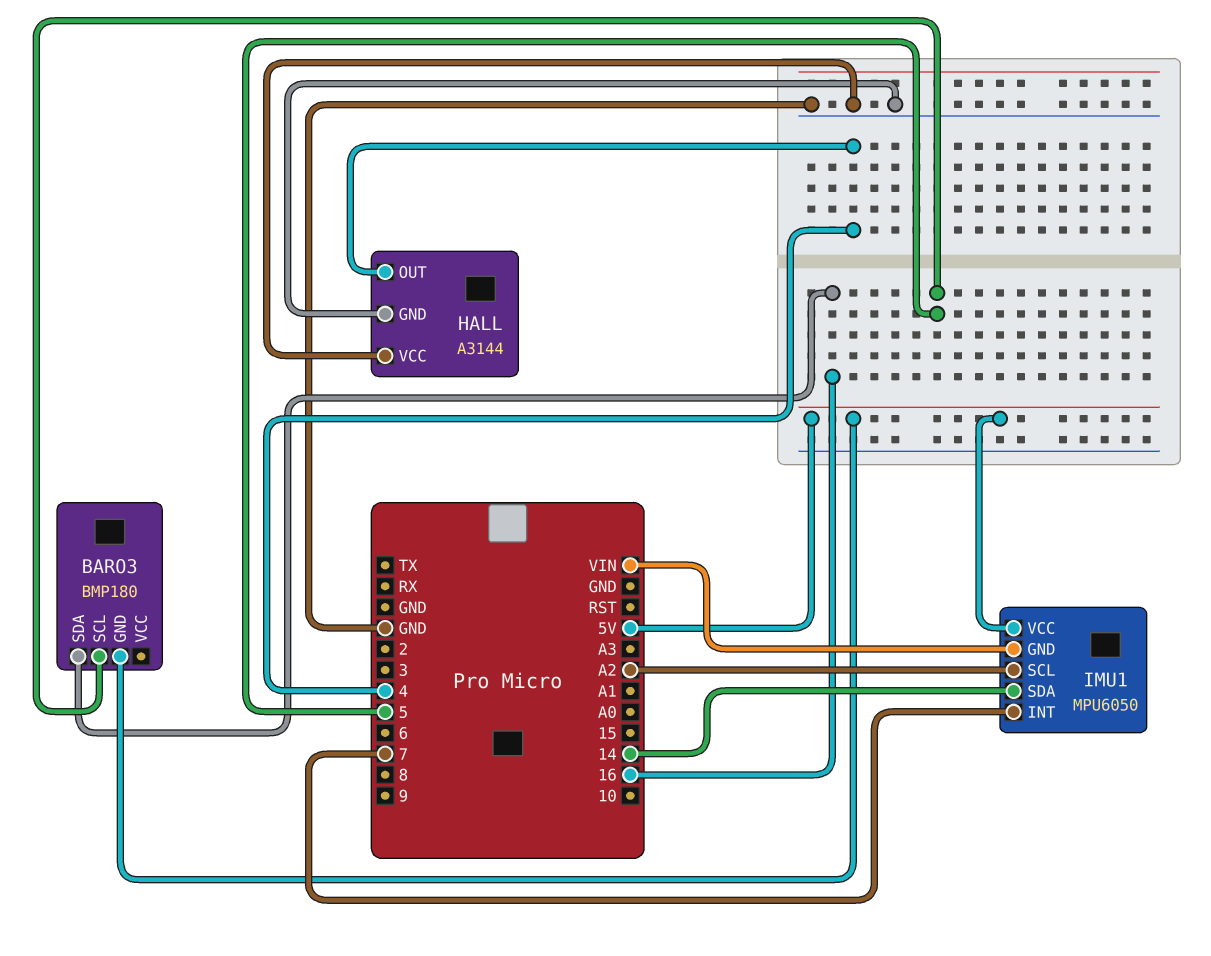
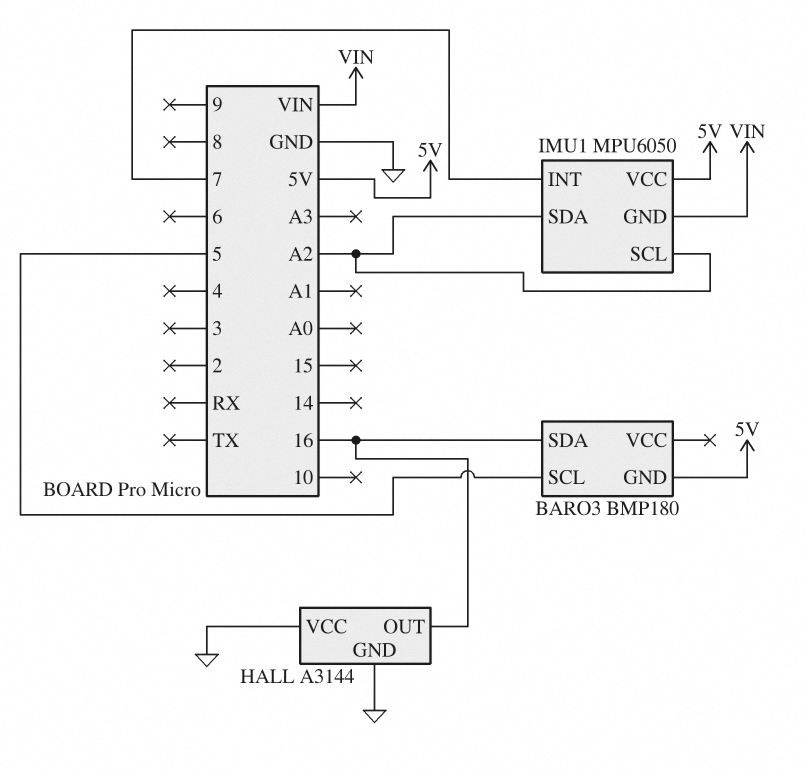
HALL pin OUT: 4 -> 16
IMU1 pin SDA: 14 -> A2

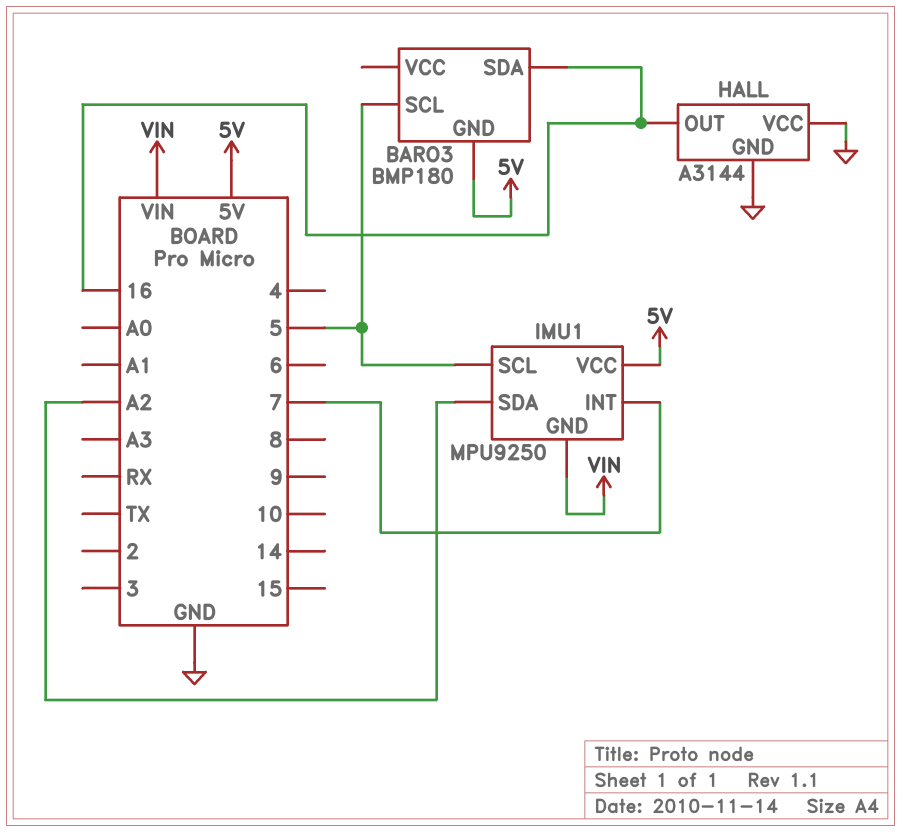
IMU1: MPU6050 -> MPU9250
IMU1 pin SCL: A2 -> 5

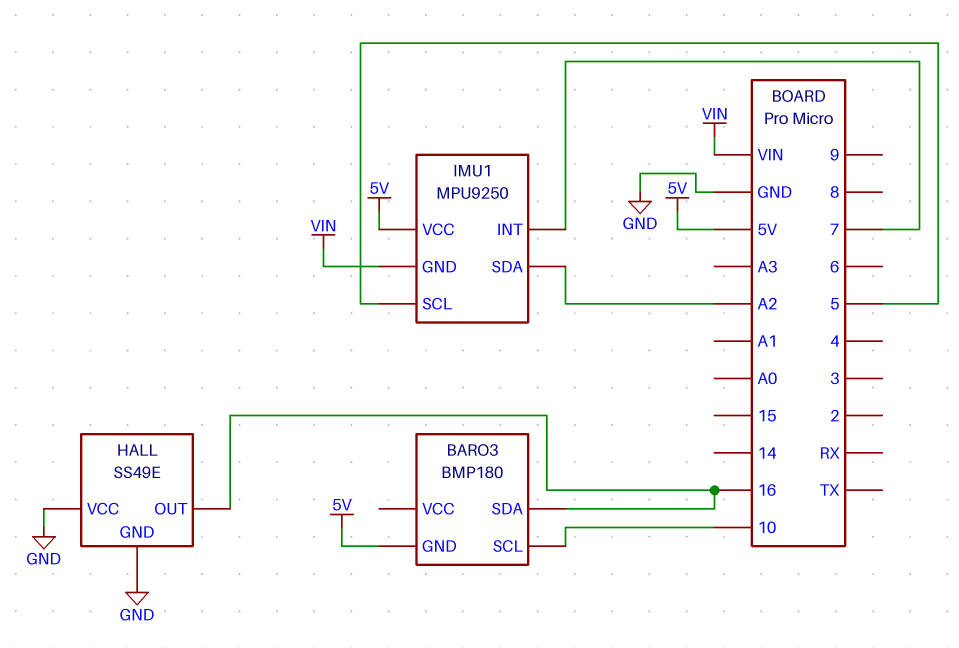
BARO3 pin SCL: 5 -> 10
HALL: A3144 -> SS49E

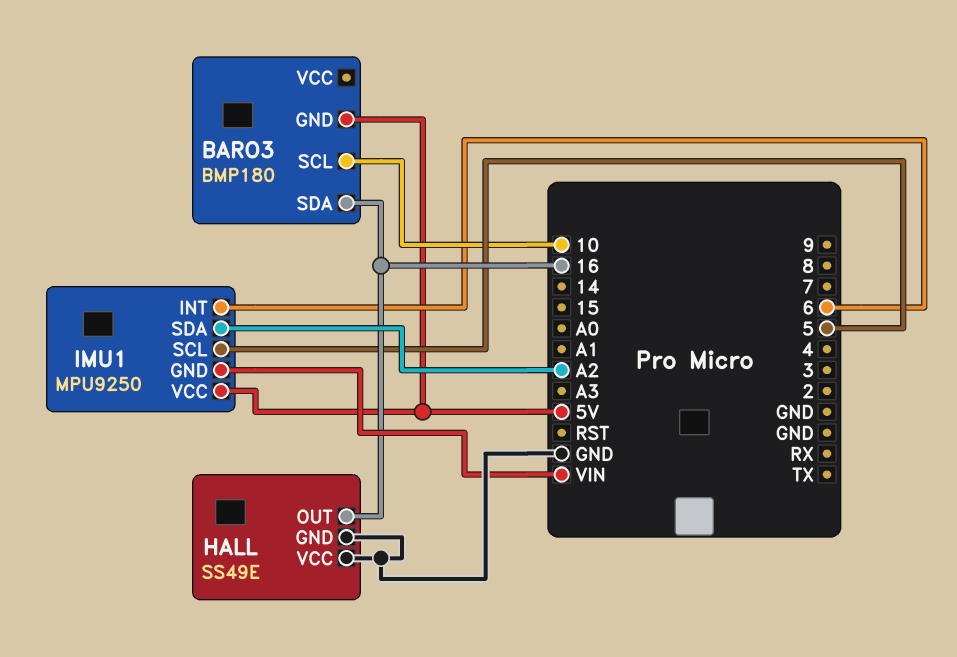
IMU1 pin INT: 7 -> 6

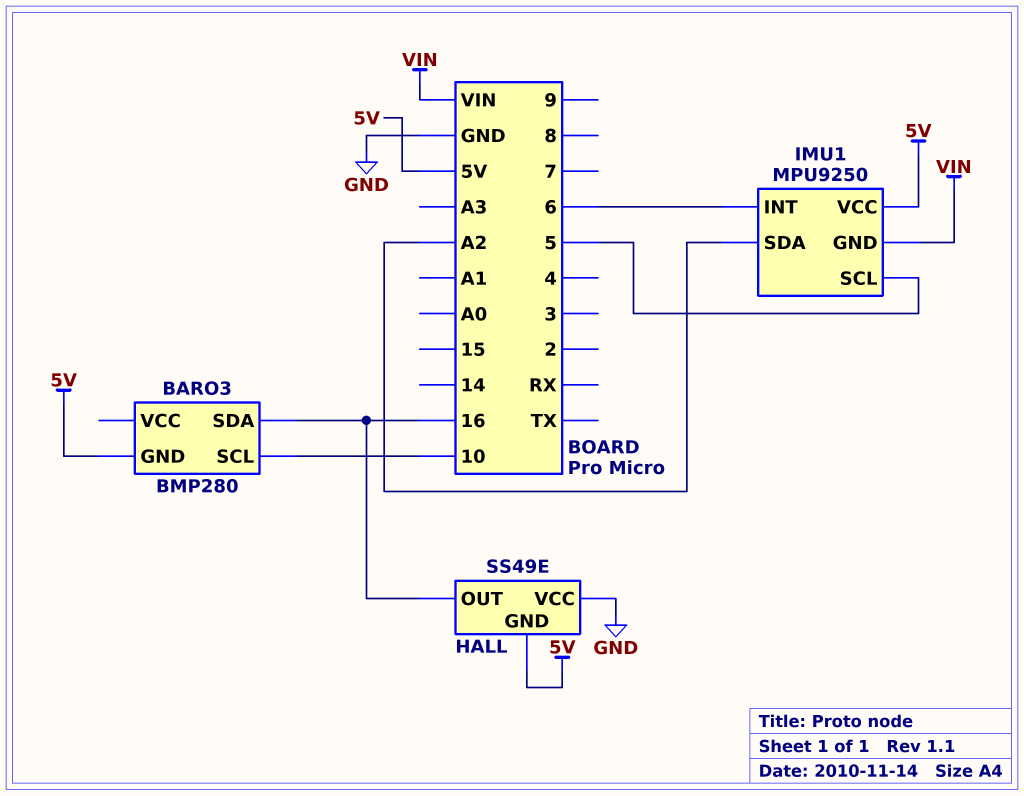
BARO3: BMP180 -> BMP280
HALL pin GND: GND -> 5V

